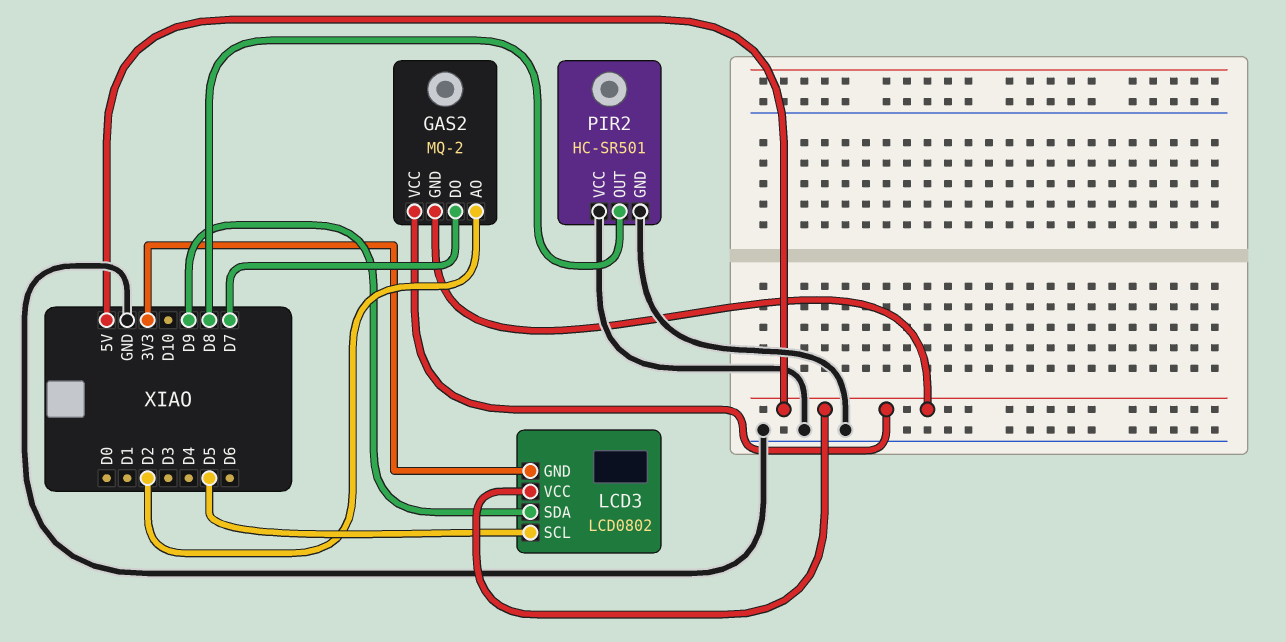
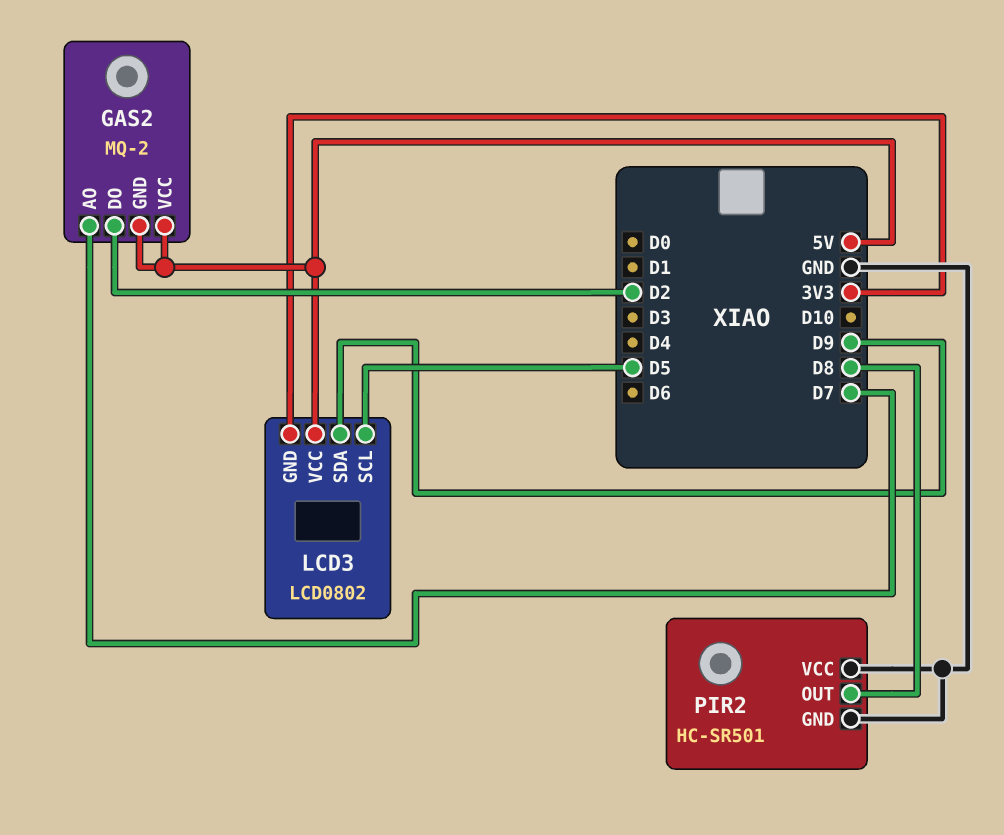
GAS2 pin AO: D2 -> D7
GAS2 pin DO: D7 -> D2

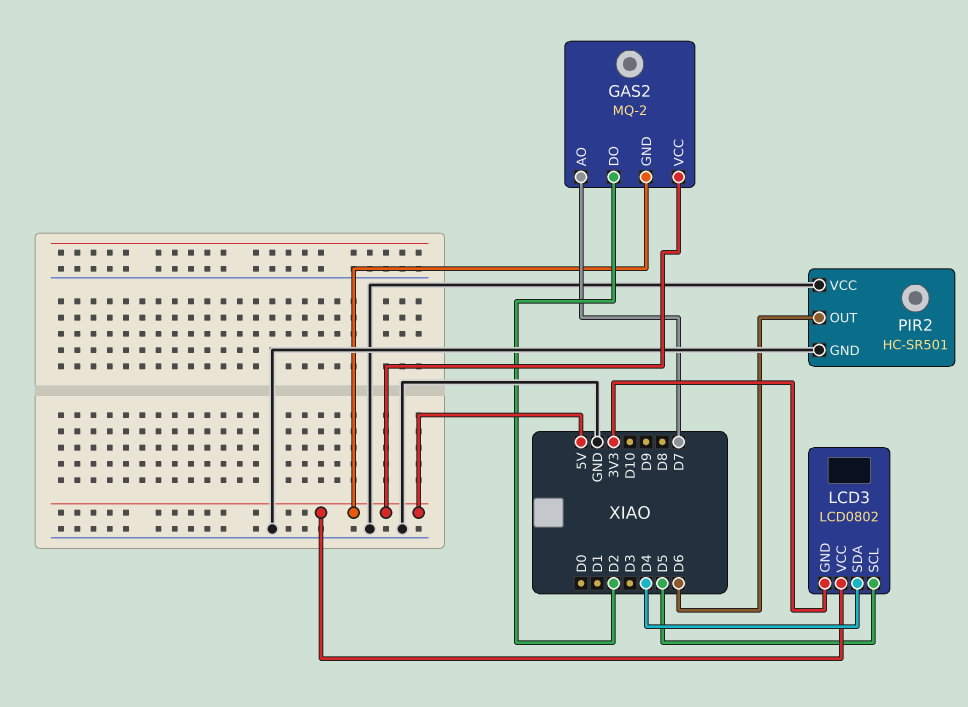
LCD3 pin SDA: D9 -> D4
PIR2 pin OUT: D8 -> D6

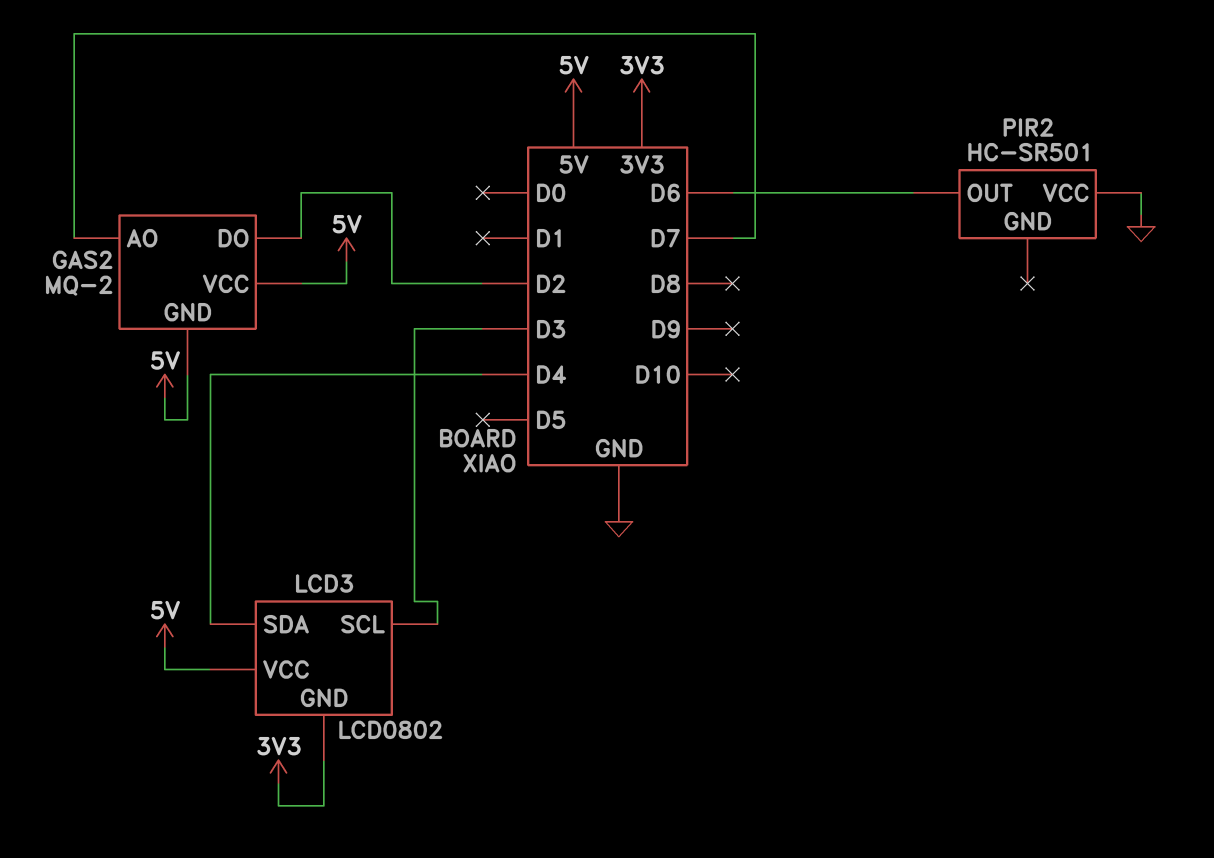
LCD3 pin SCL: D5 -> D3
PIR2 pin GND: GND -> none

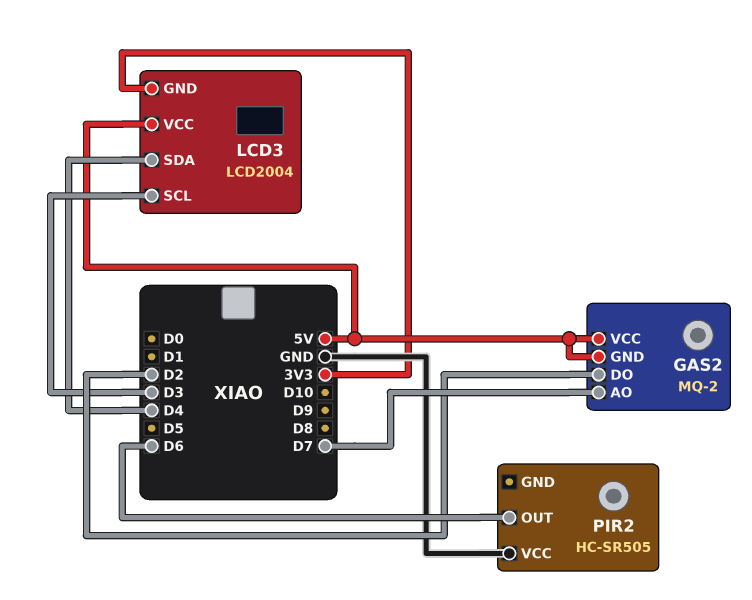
LCD3: LCD0802 -> LCD2004
PIR2: HC-SR501 -> HC-SR505

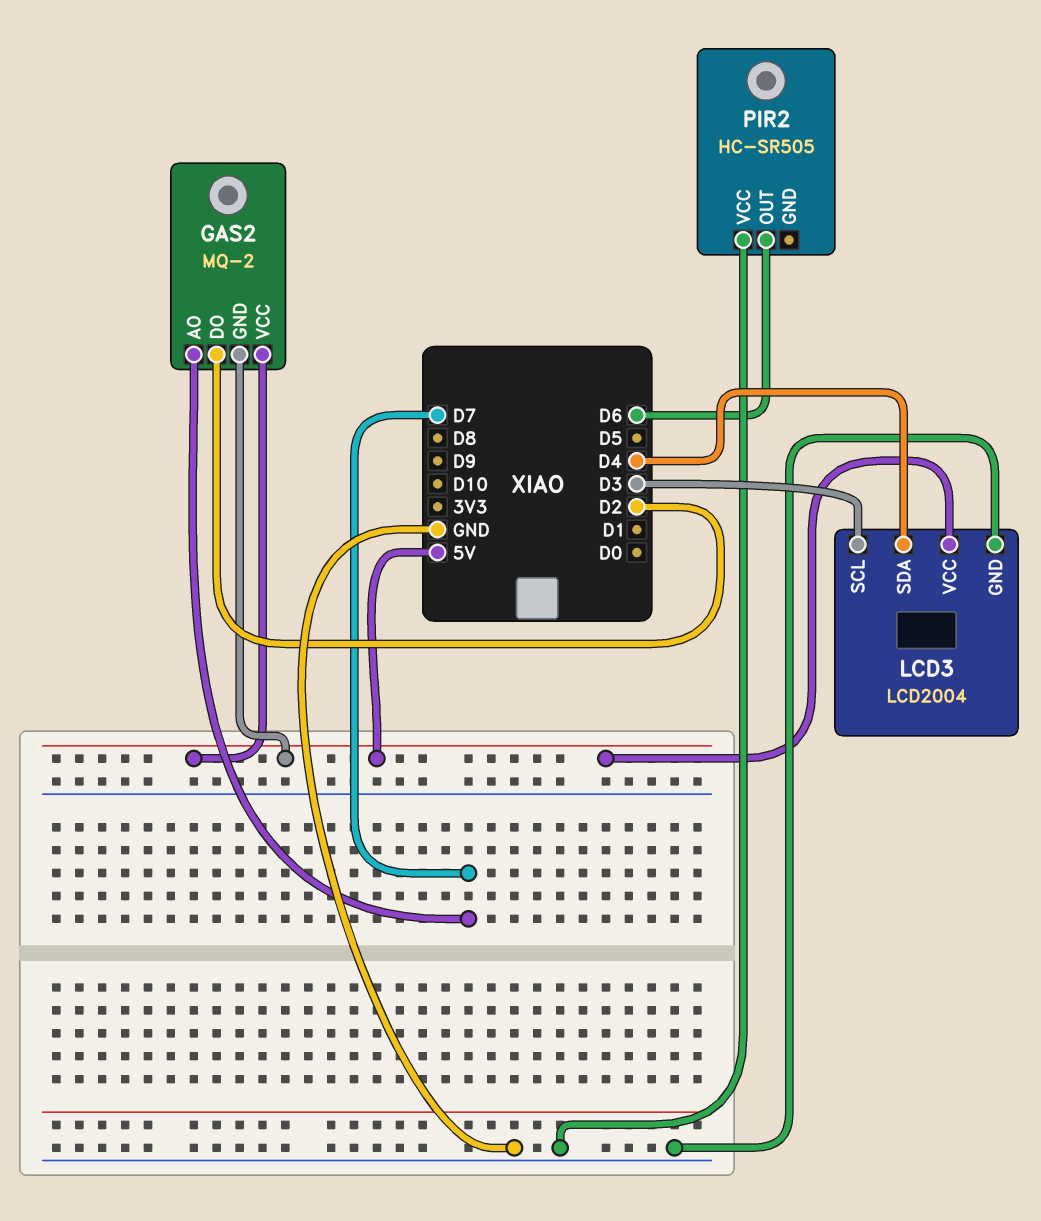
LCD3 pin GND: 3V3 -> GND

